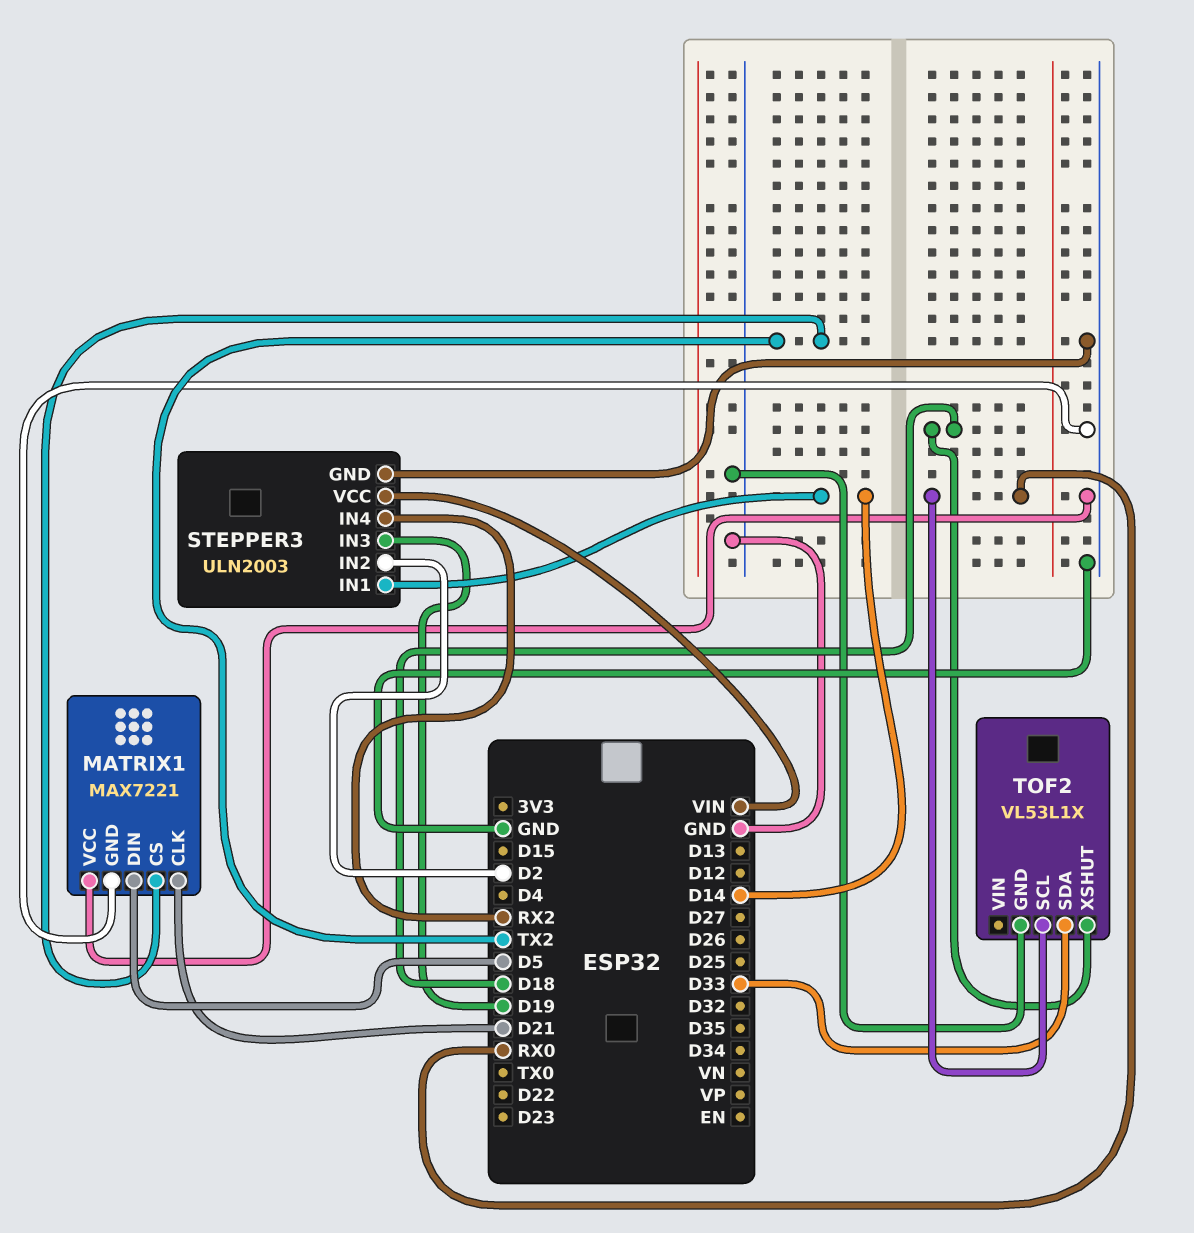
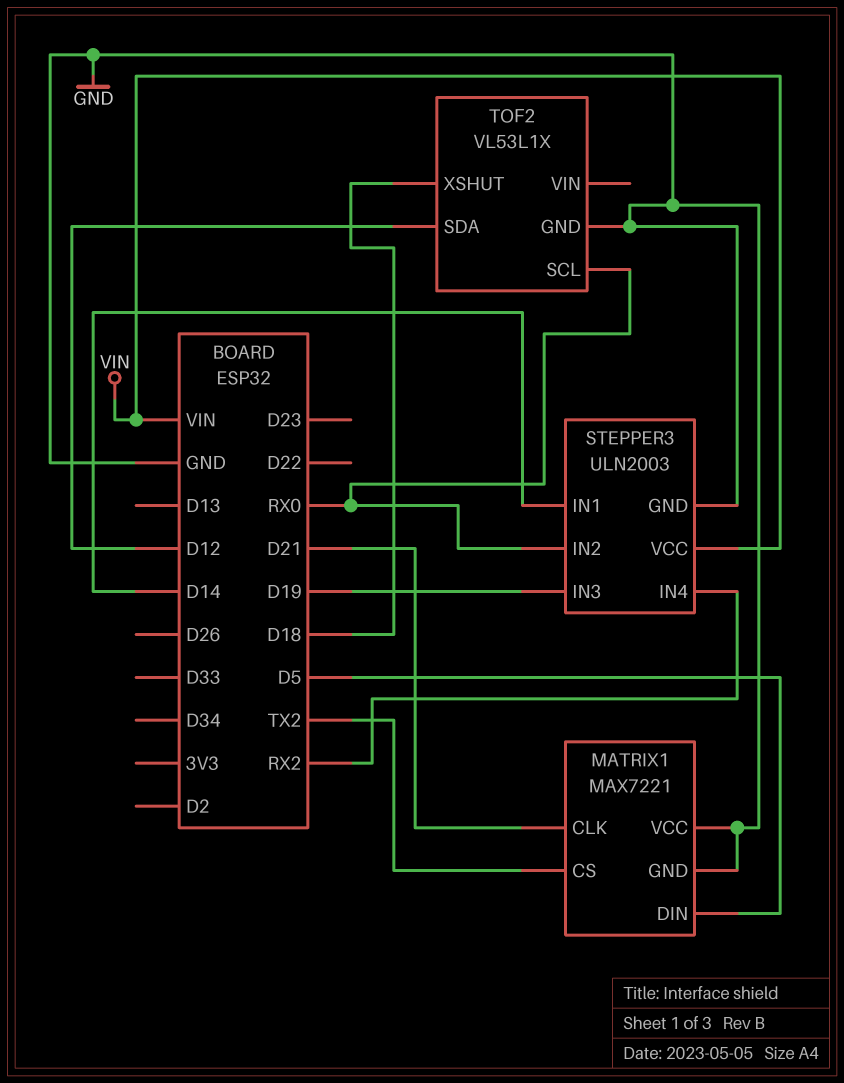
STEPPER3 pin IN2: D2 -> RX0
TOF2 pin SDA: D33 -> D12

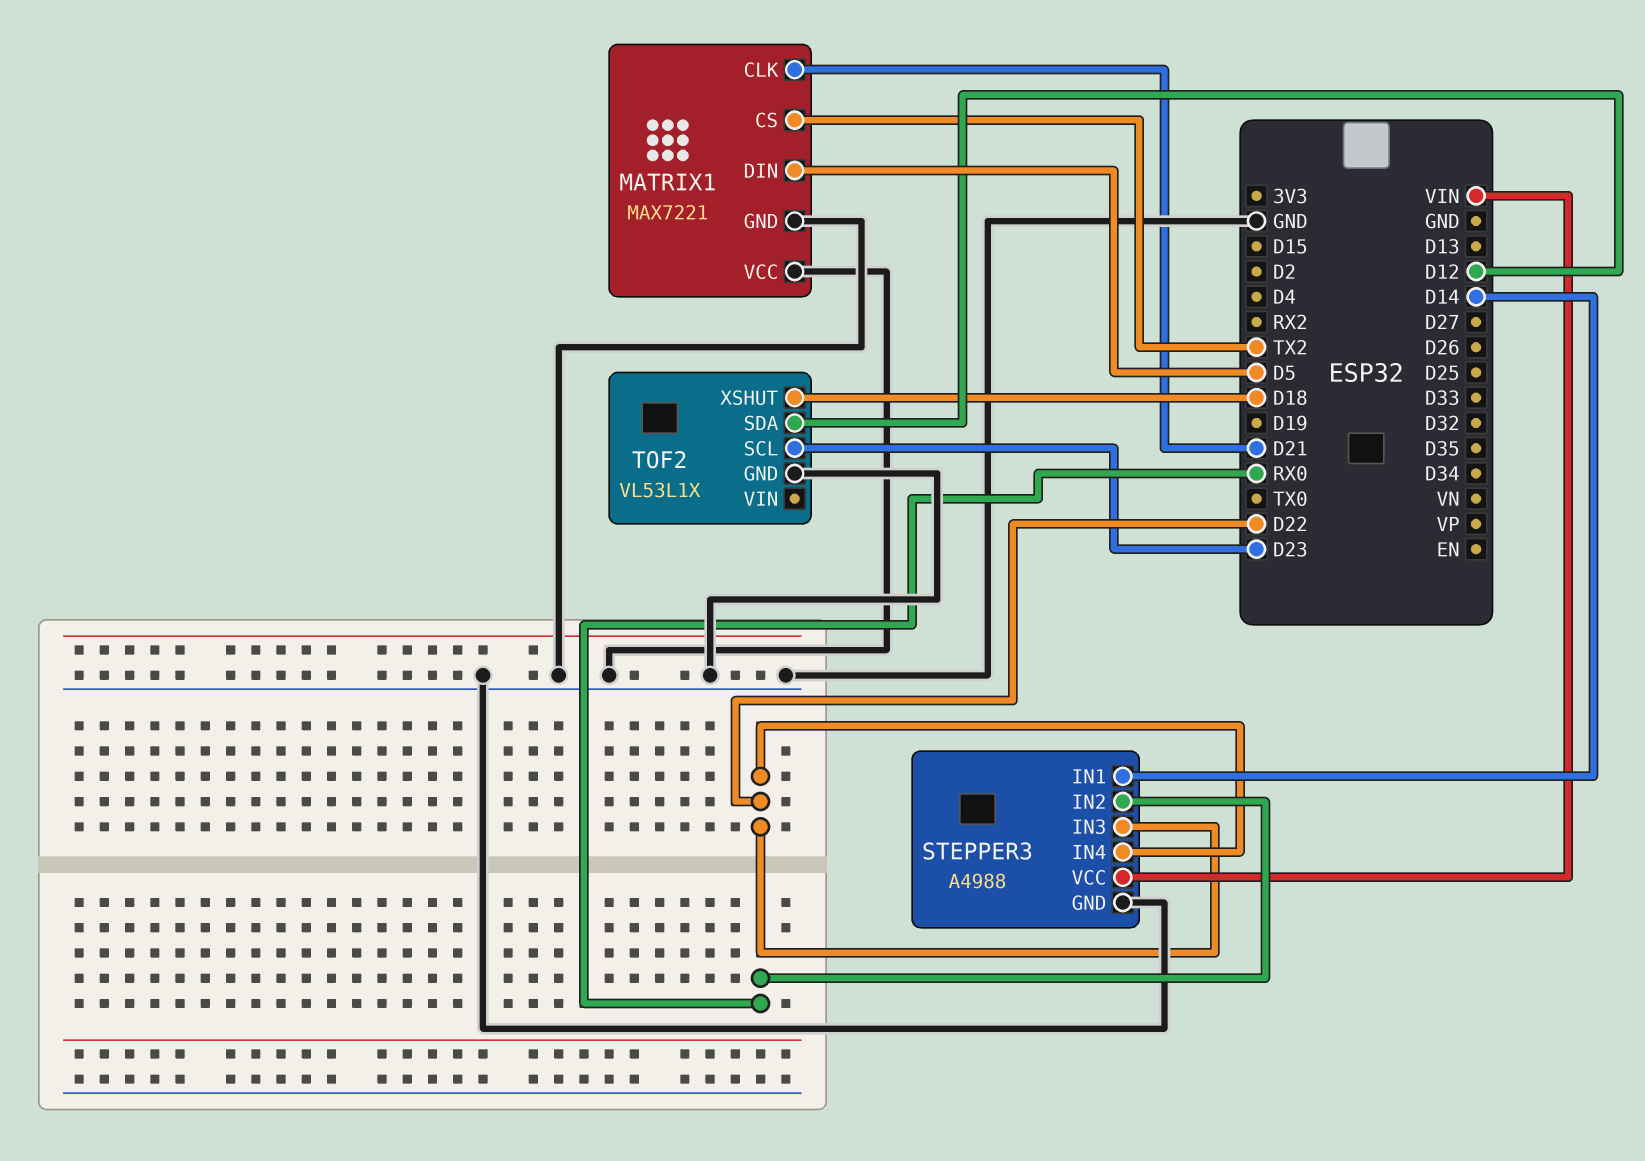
STEPPER3: ULN2003 -> A4988
STEPPER3 pin IN3: D19 -> D22
STEPPER3 pin IN4: RX2 -> D22
TOF2 pin SCL: RX0 -> D23

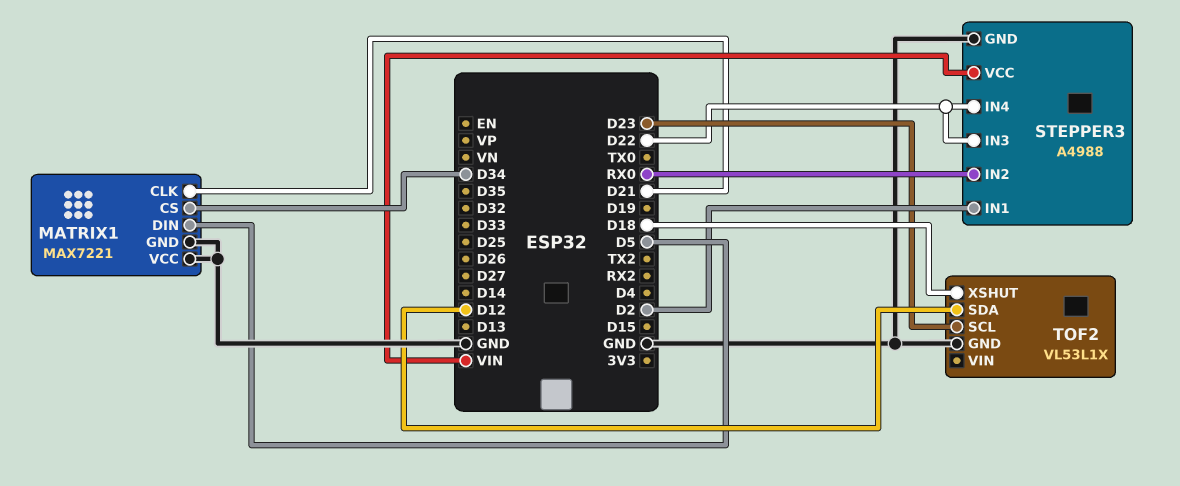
MATRIX1 pin CS: TX2 -> D34
STEPPER3 pin IN1: D14 -> D2

